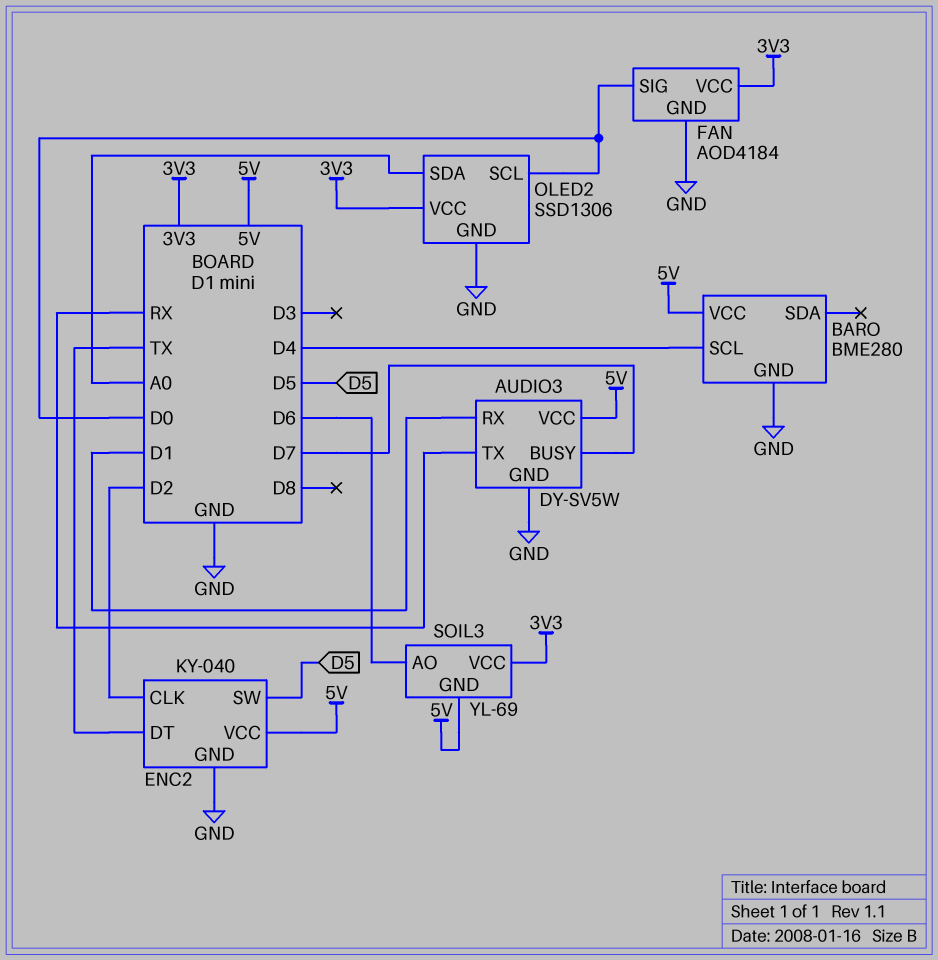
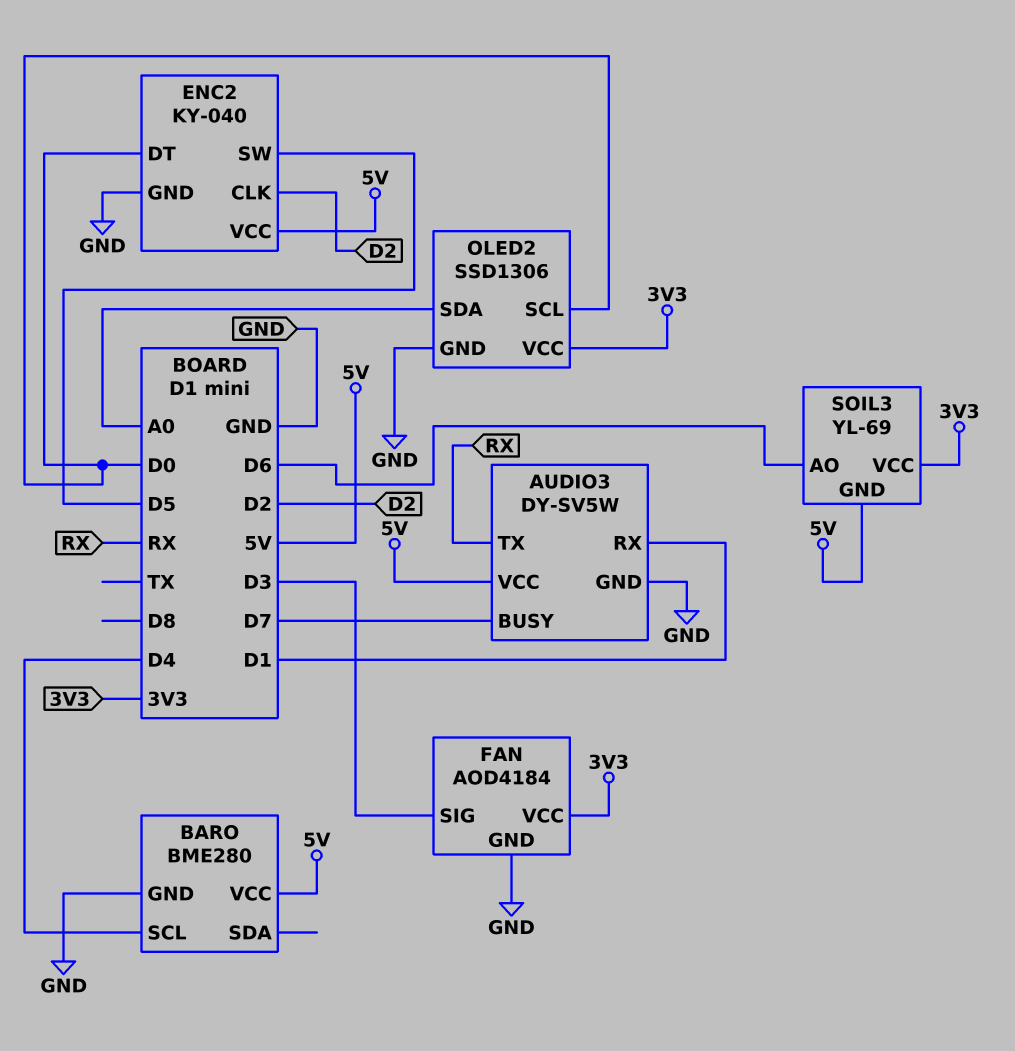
ENC2 pin DT: TX -> D0
FAN pin SIG: D0 -> D3

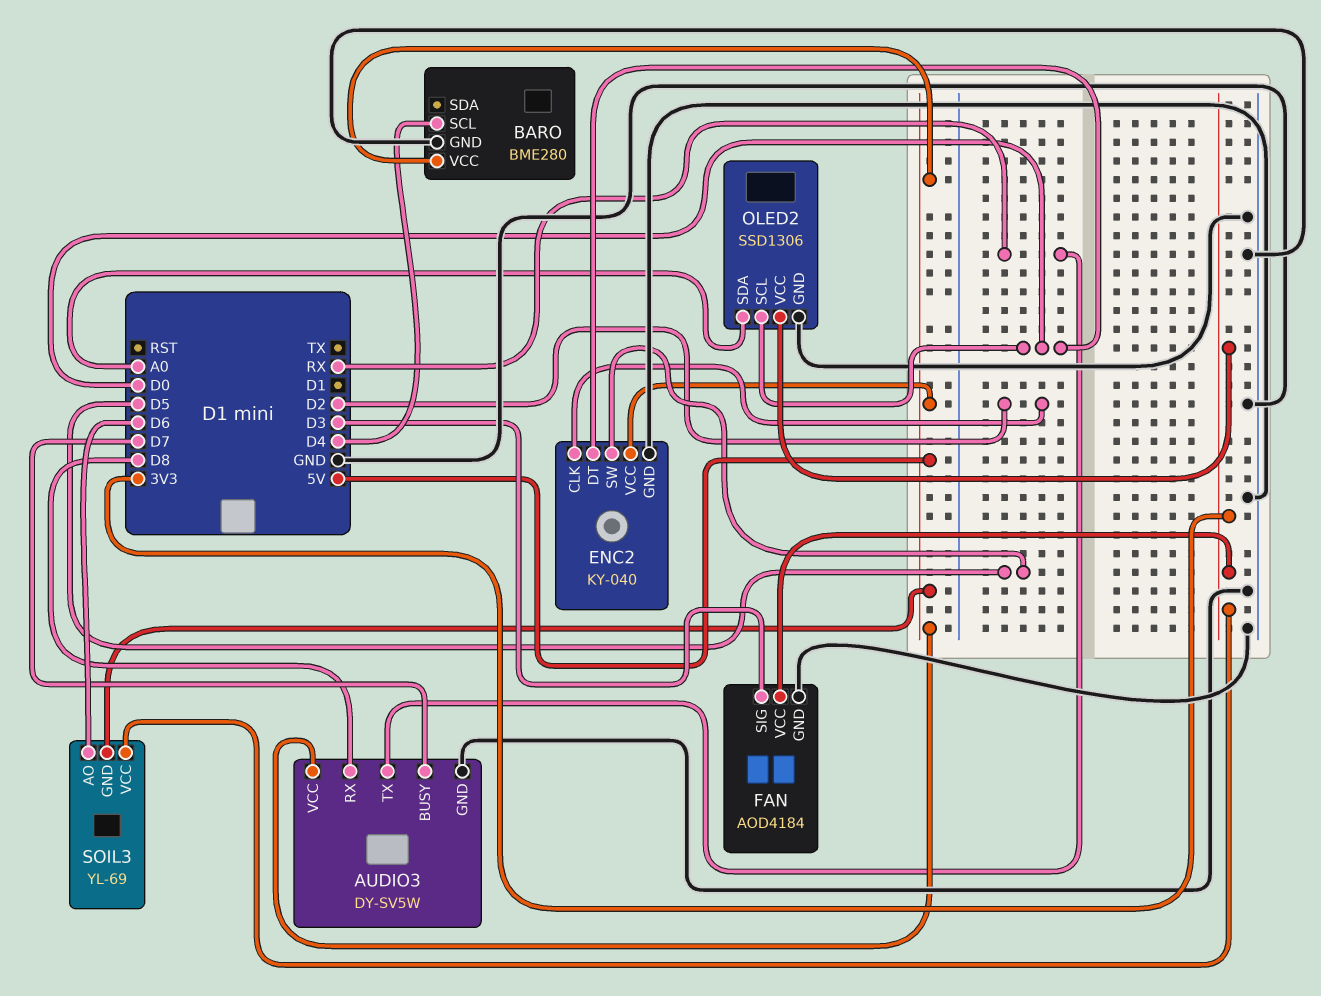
AUDIO3 pin RX: D1 -> D8

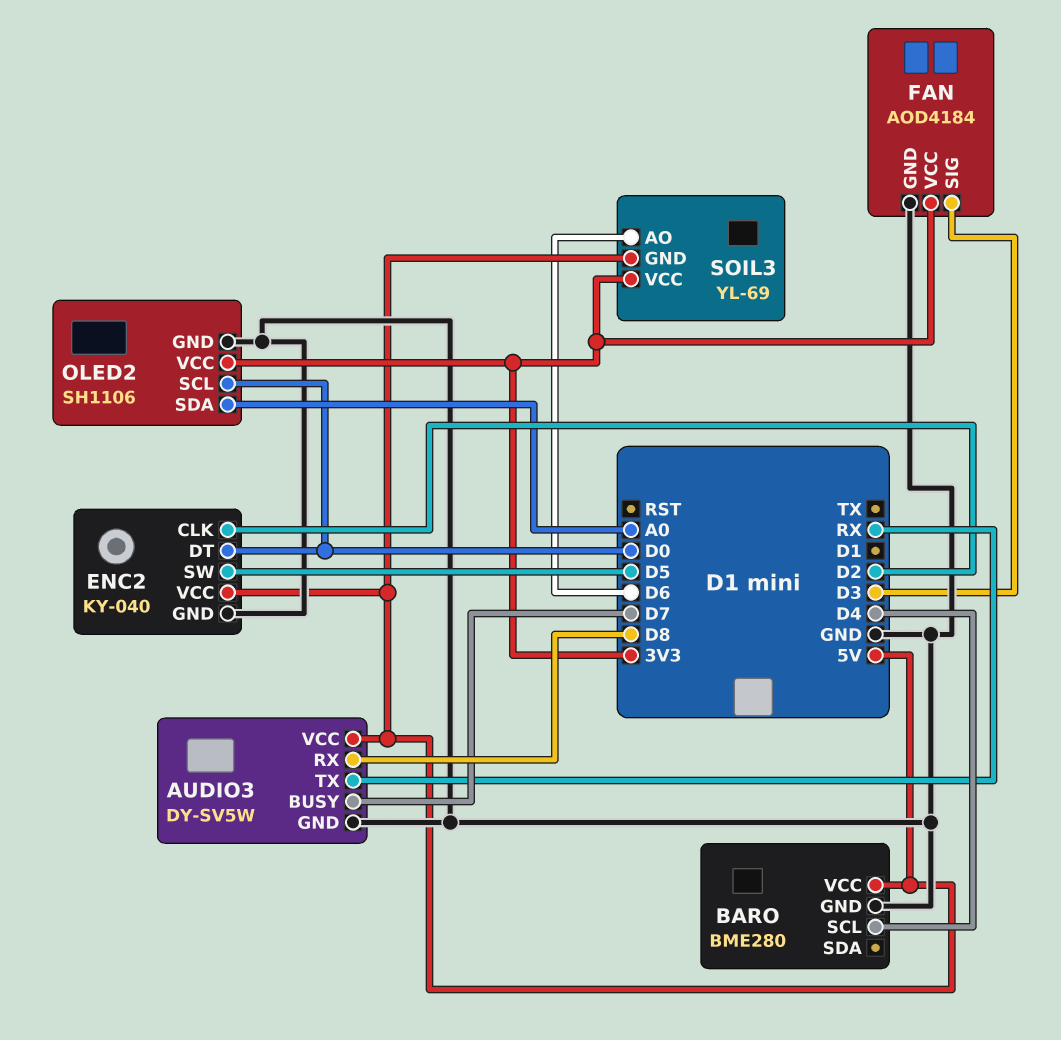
OLED2: SSD1306 -> SH1106

